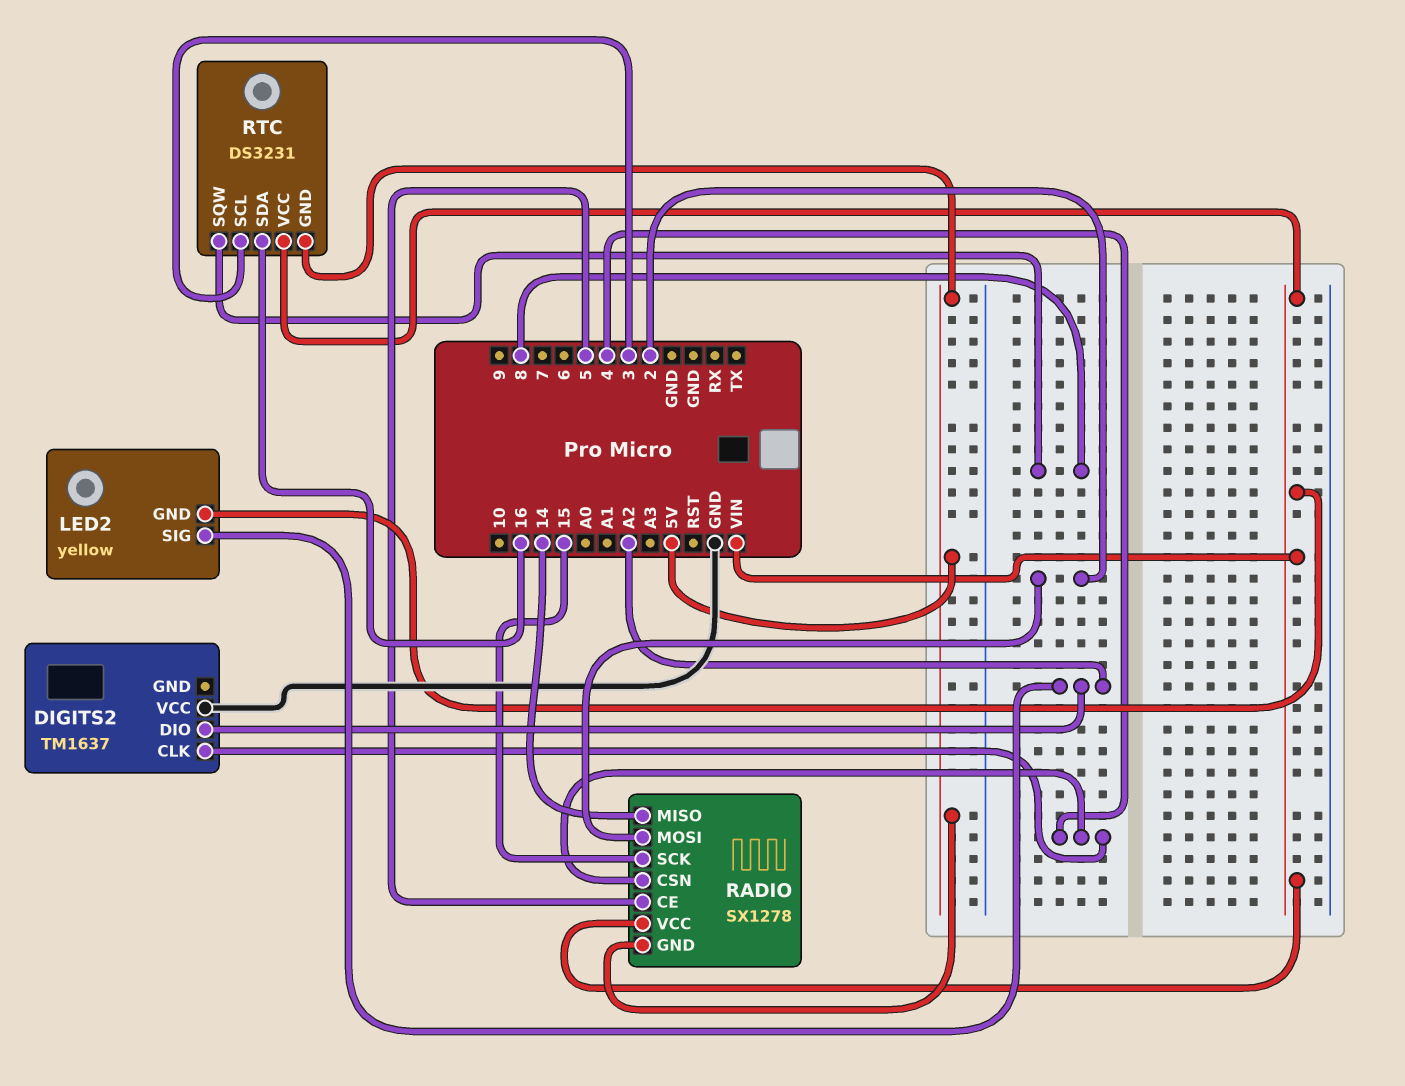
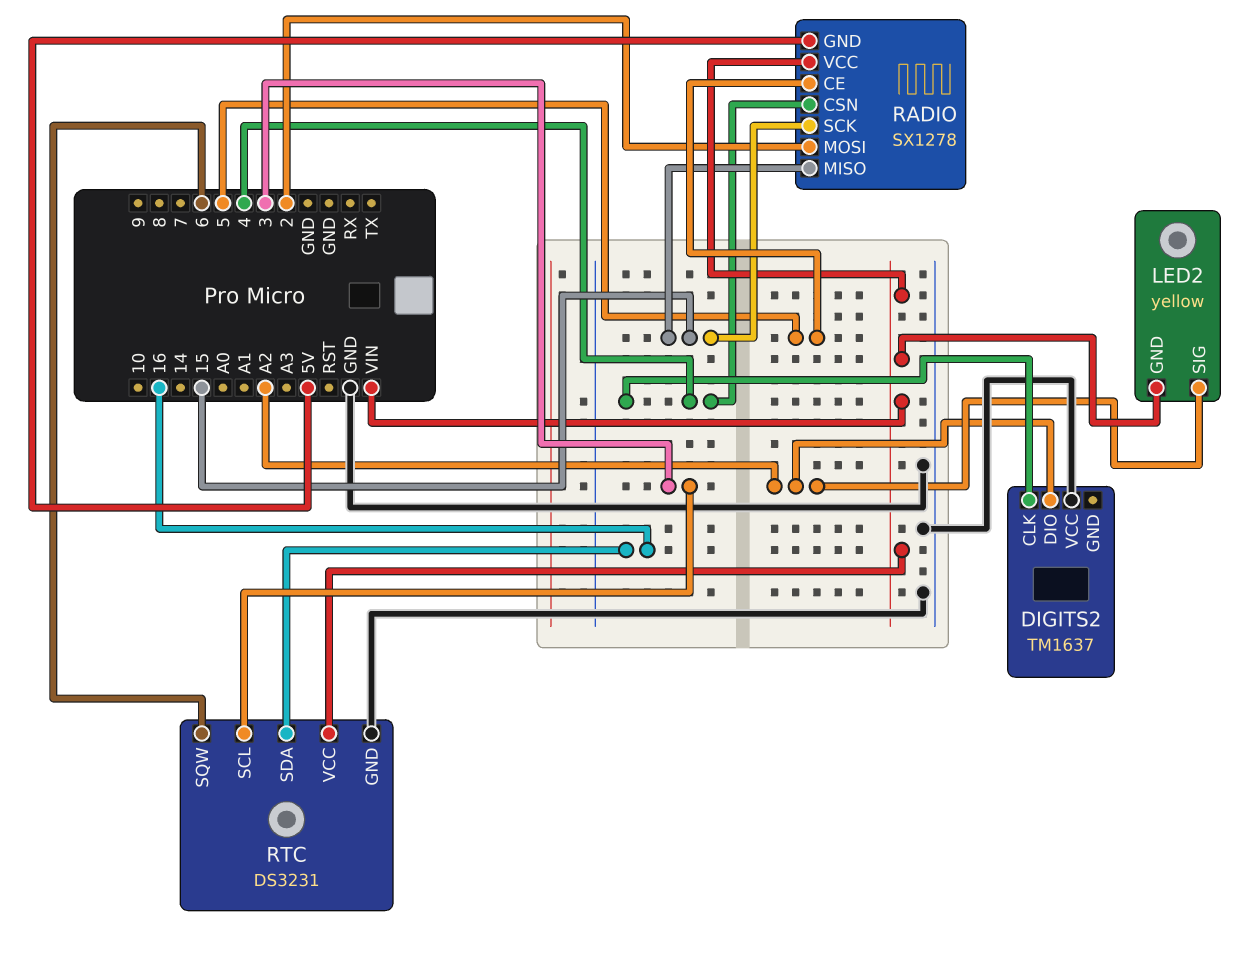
RADIO pin MISO: 14 -> 15
RTC pin GND: 5V -> GND
RTC pin SQW: 8 -> 6

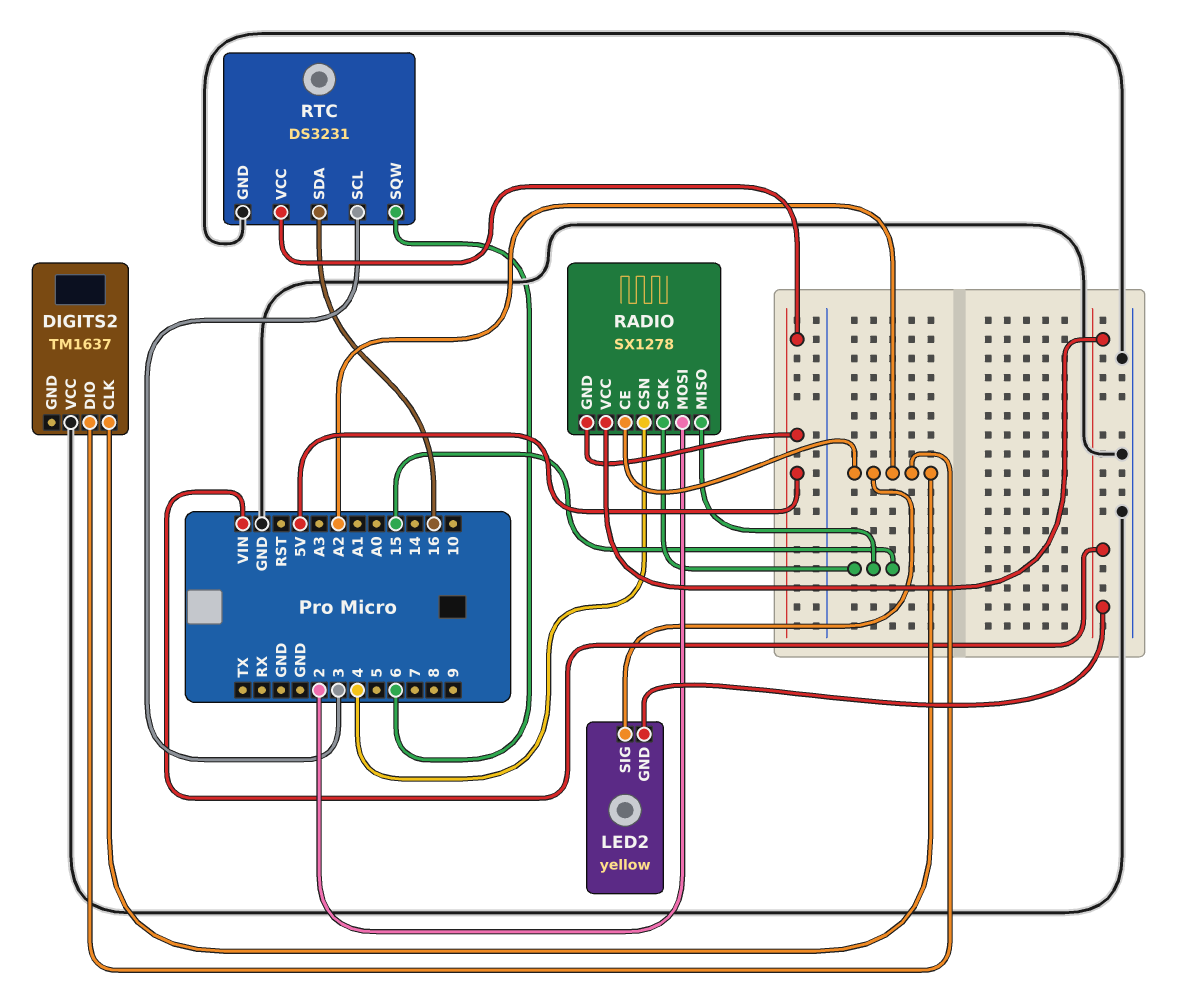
DIGITS2 pin CLK: 4 -> A2
RADIO pin CE: 5 -> A2
RTC pin VCC: VIN -> 5V

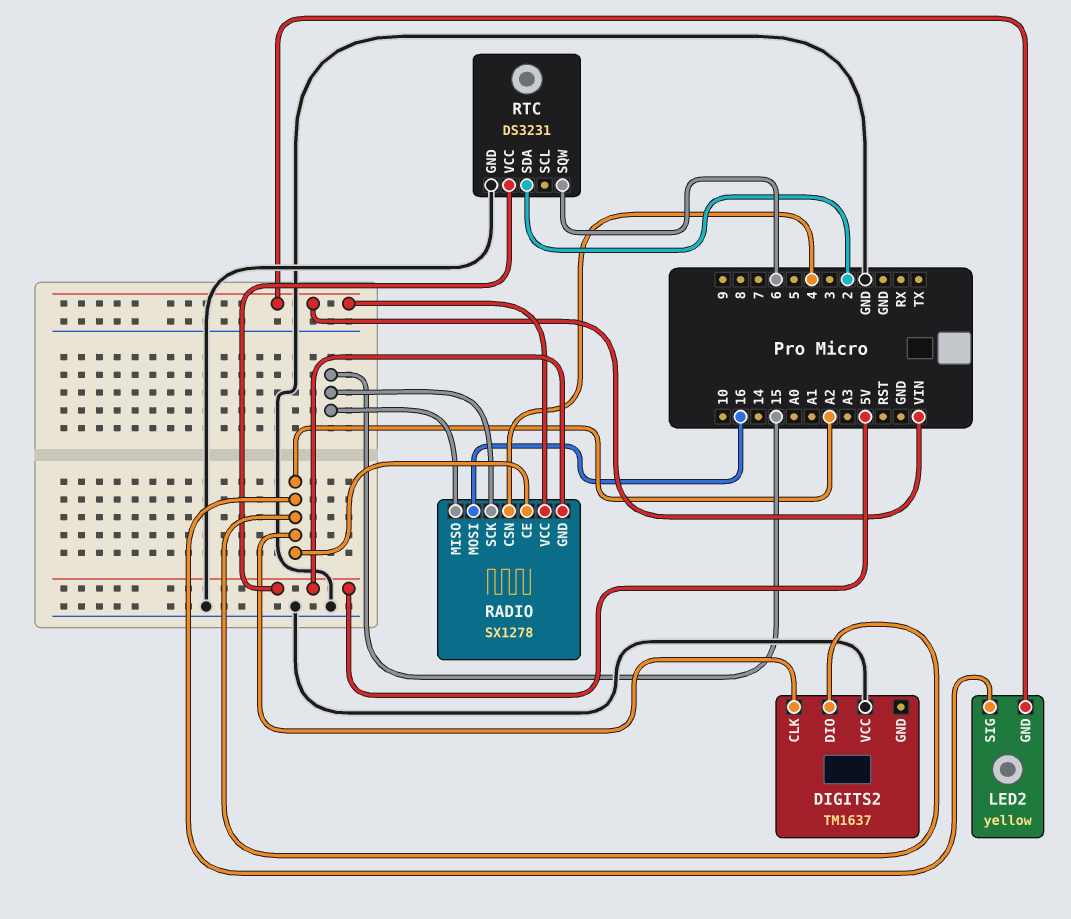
RADIO pin MOSI: 2 -> 16
RTC pin SCL: 3 -> none
RTC pin SDA: 16 -> 2

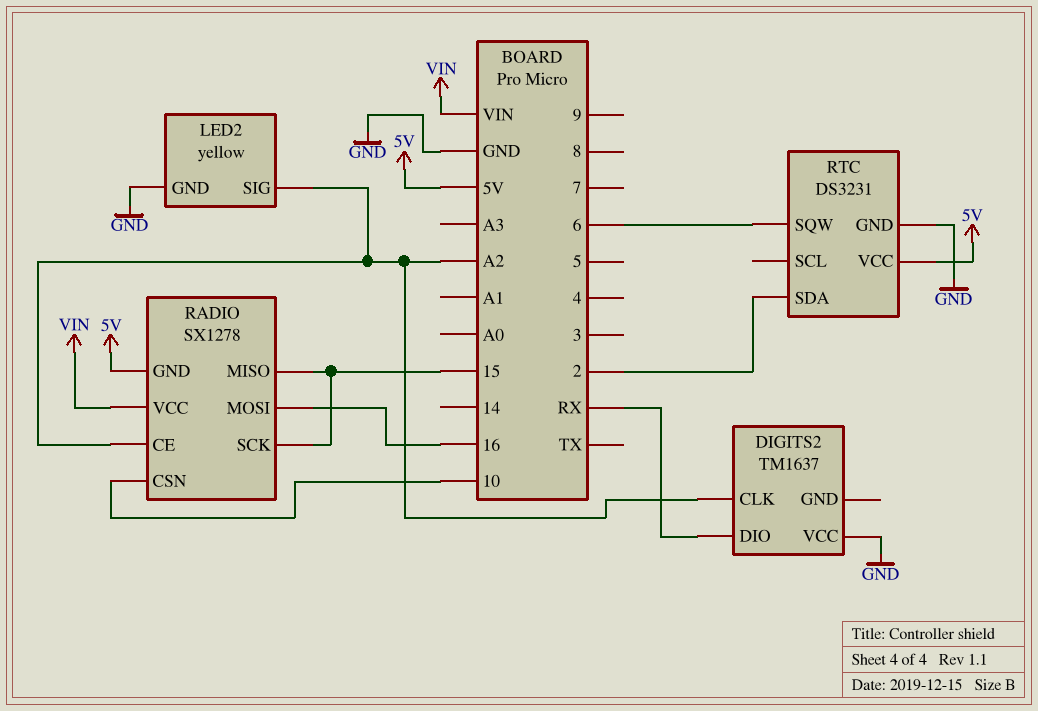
DIGITS2 pin DIO: A2 -> RX
LED2 pin GND: VIN -> GND
RADIO pin CSN: 4 -> 10

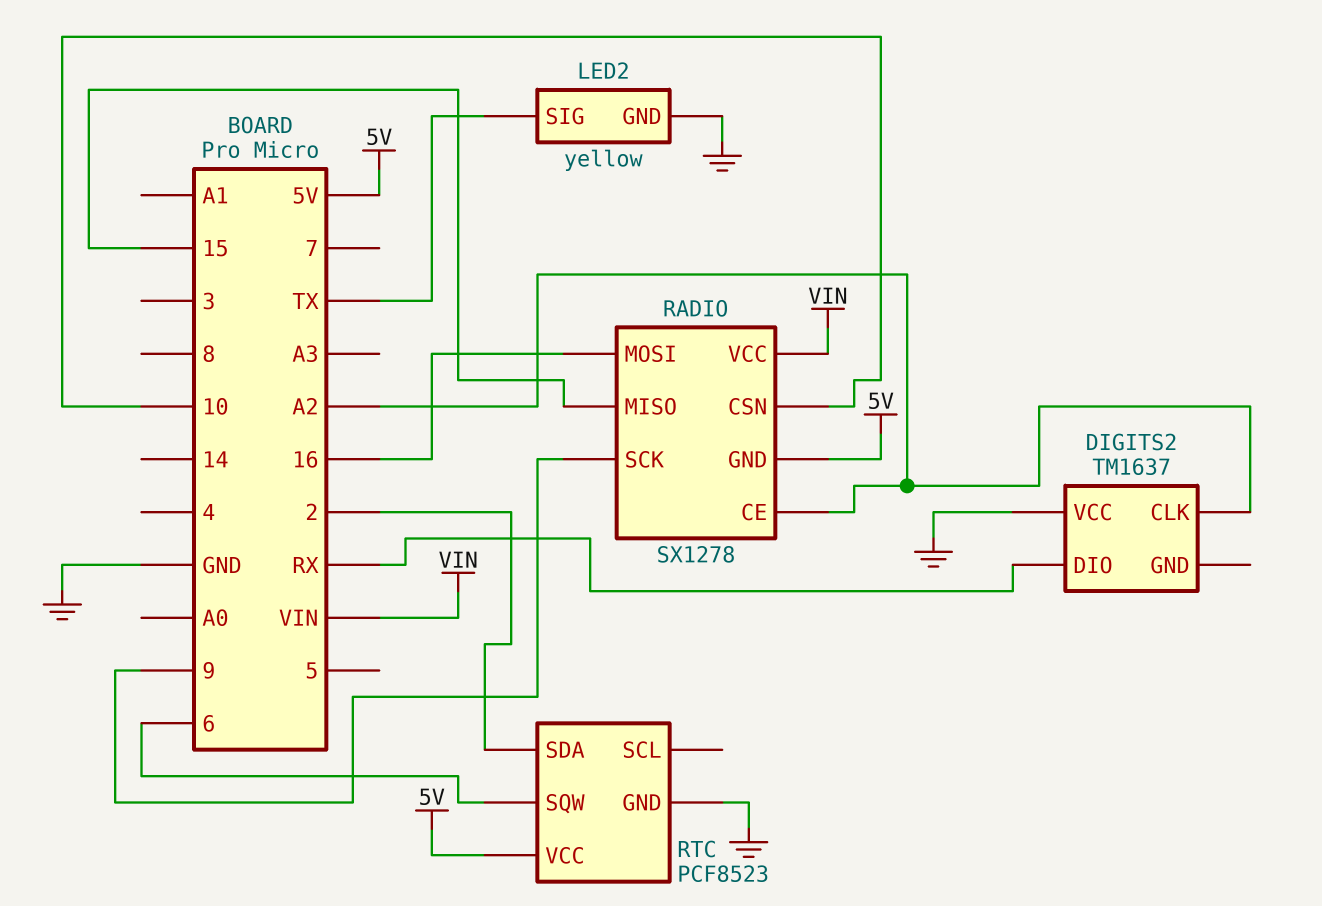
LED2 pin SIG: A2 -> TX
RADIO pin SCK: 15 -> 9
RTC: DS3231 -> PCF8523

